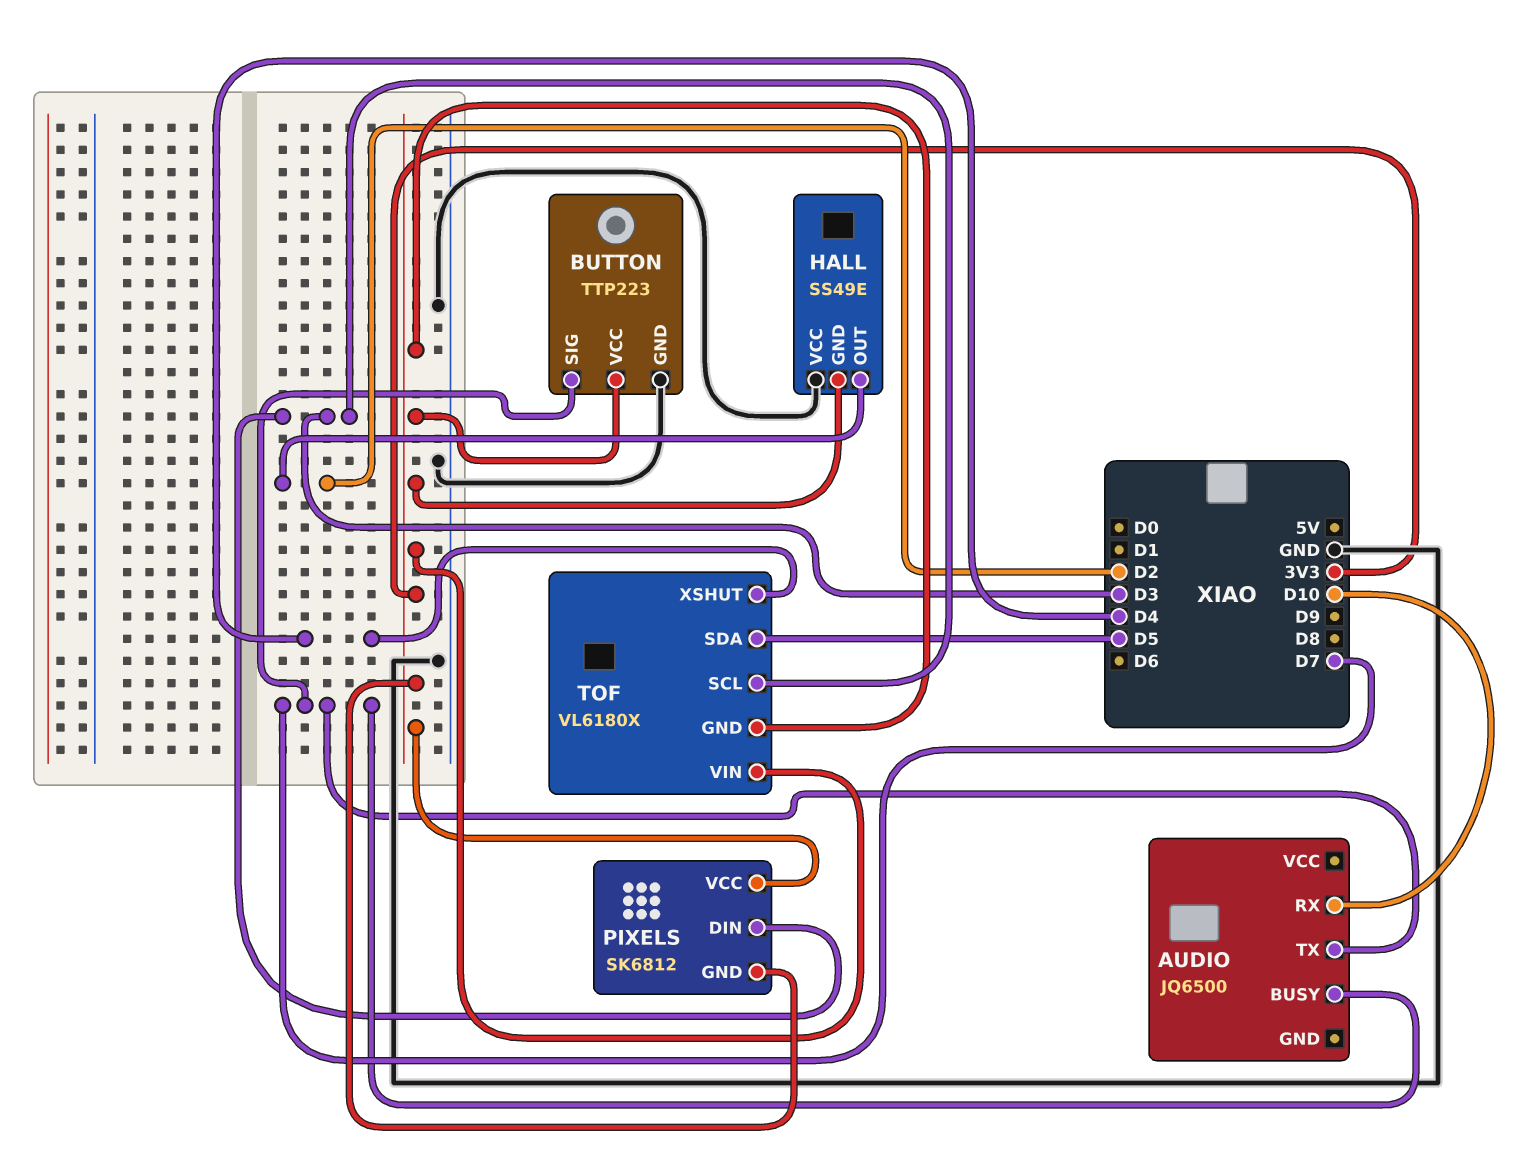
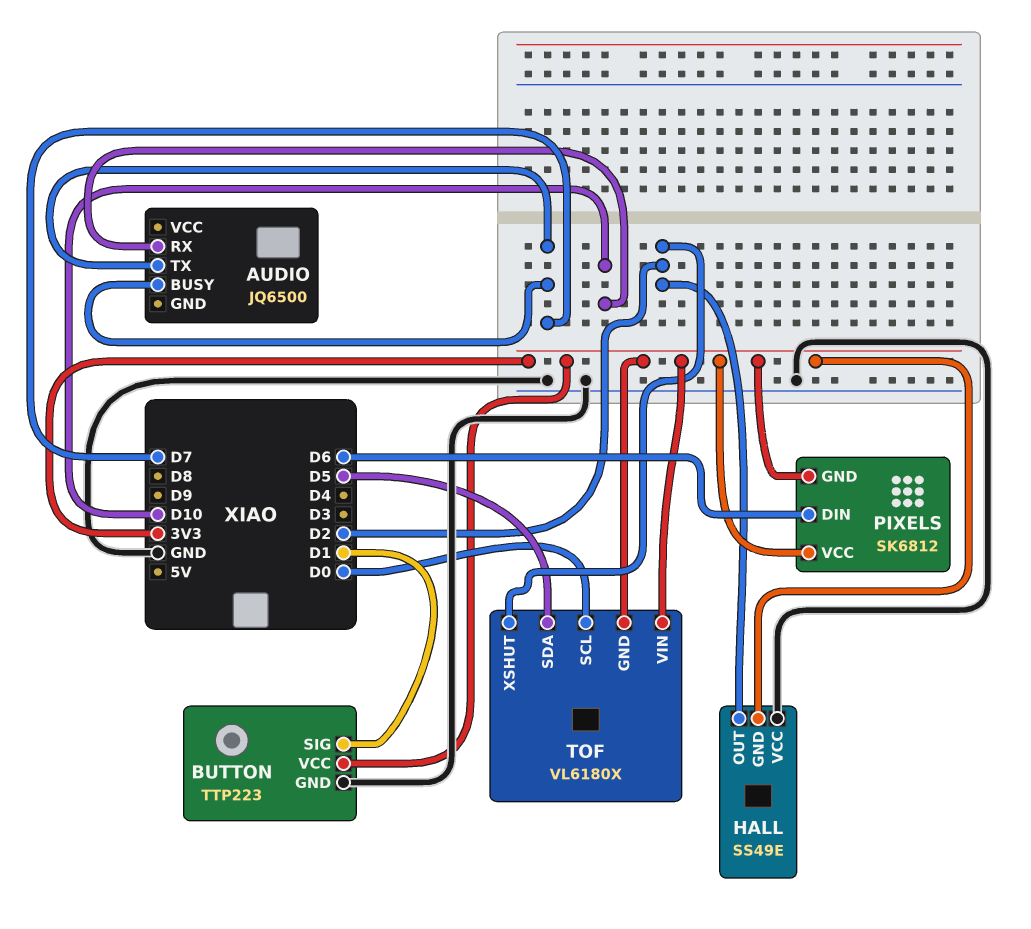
BUTTON pin SIG: D7 -> D1
PIXELS pin DIN: D3 -> D6
TOF pin SCL: D3 -> D0
TOF pin XSHUT: D4 -> D2

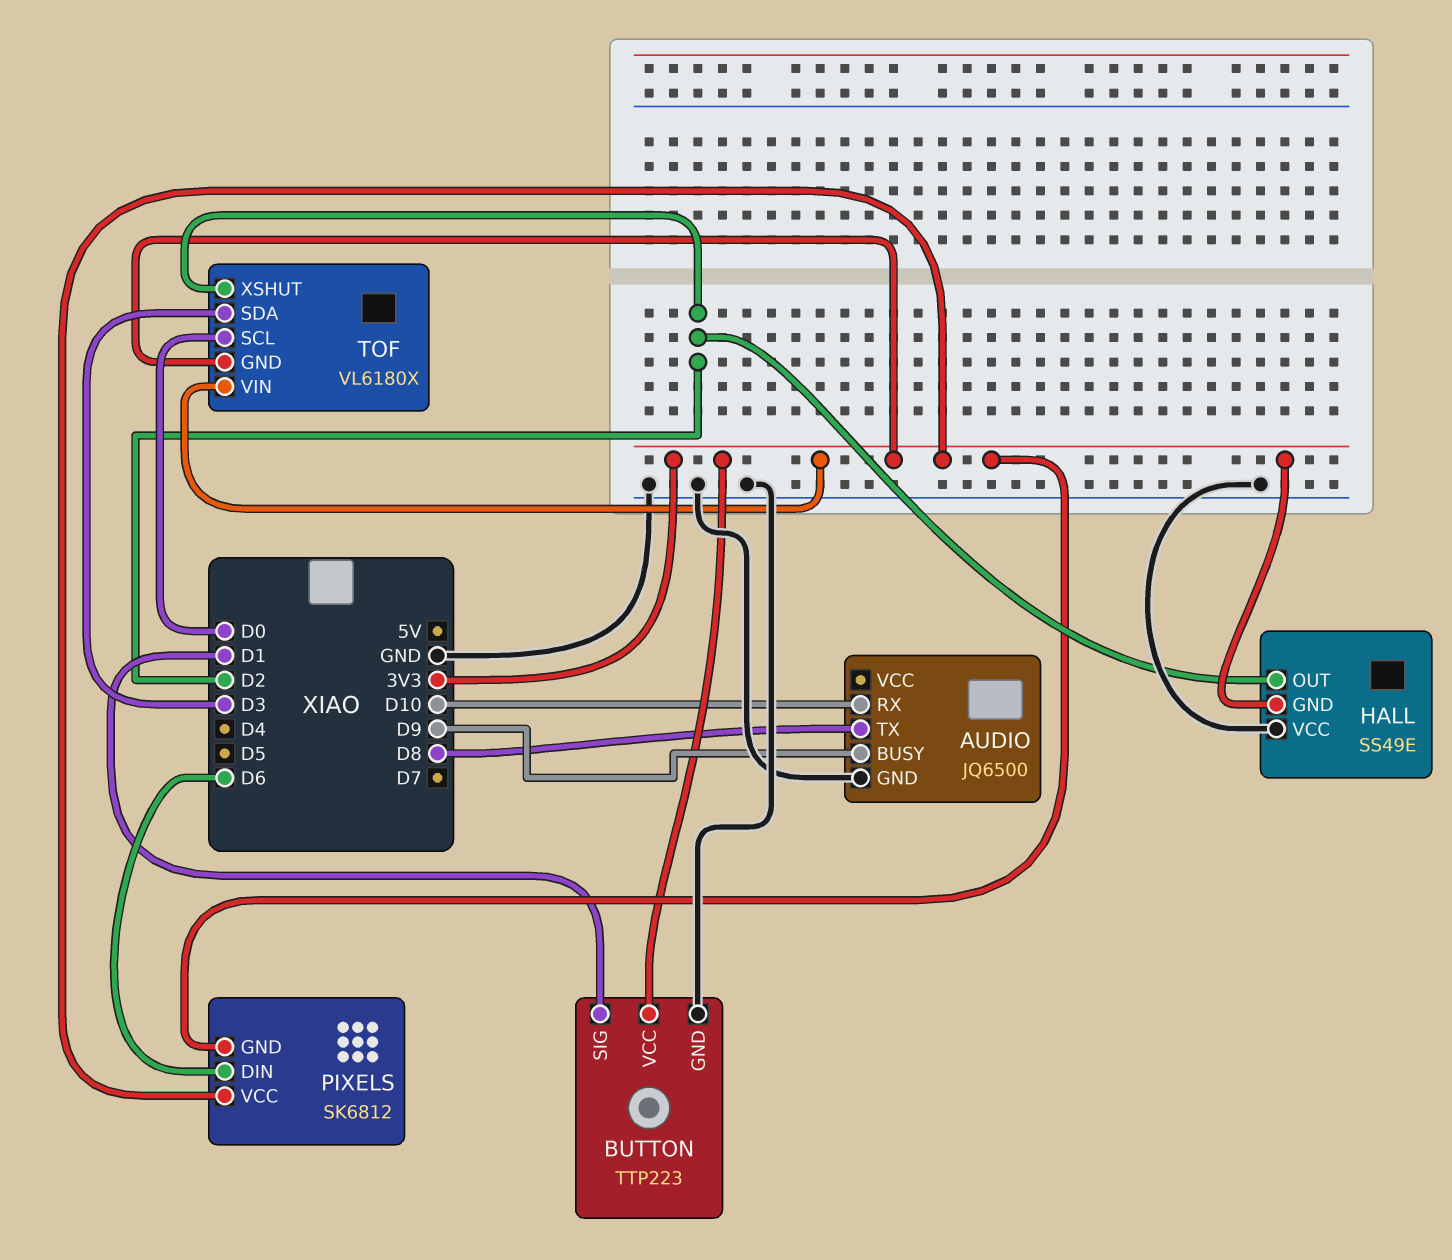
AUDIO pin BUSY: D7 -> D9
AUDIO pin GND: none -> GND
AUDIO pin TX: D7 -> D8
TOF pin SDA: D5 -> D3

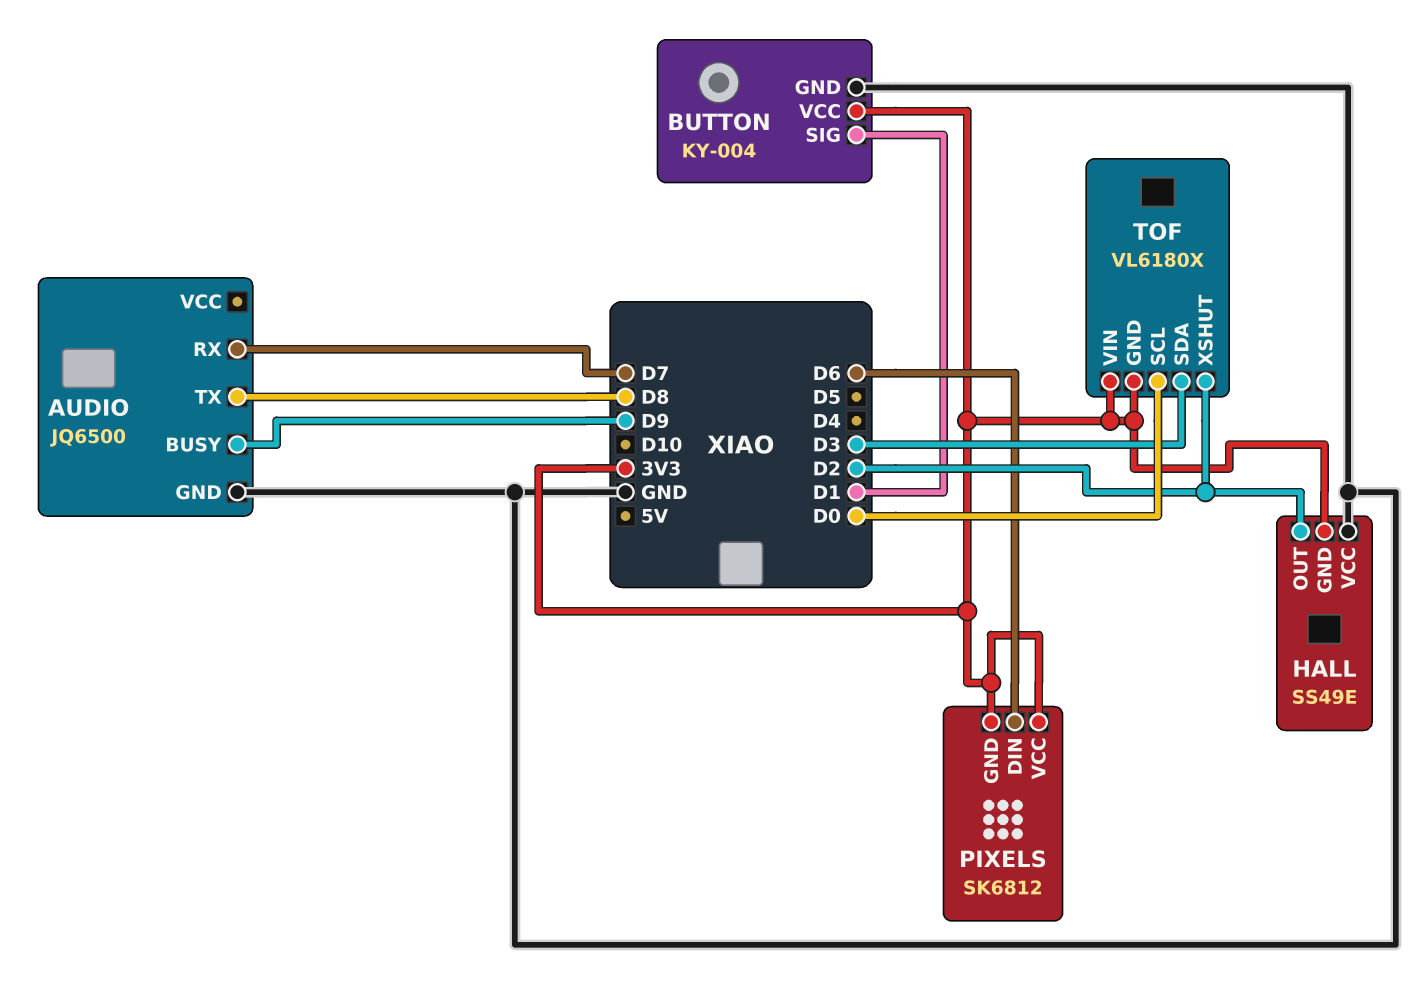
AUDIO pin RX: D10 -> D7
BUTTON: TTP223 -> KY-004

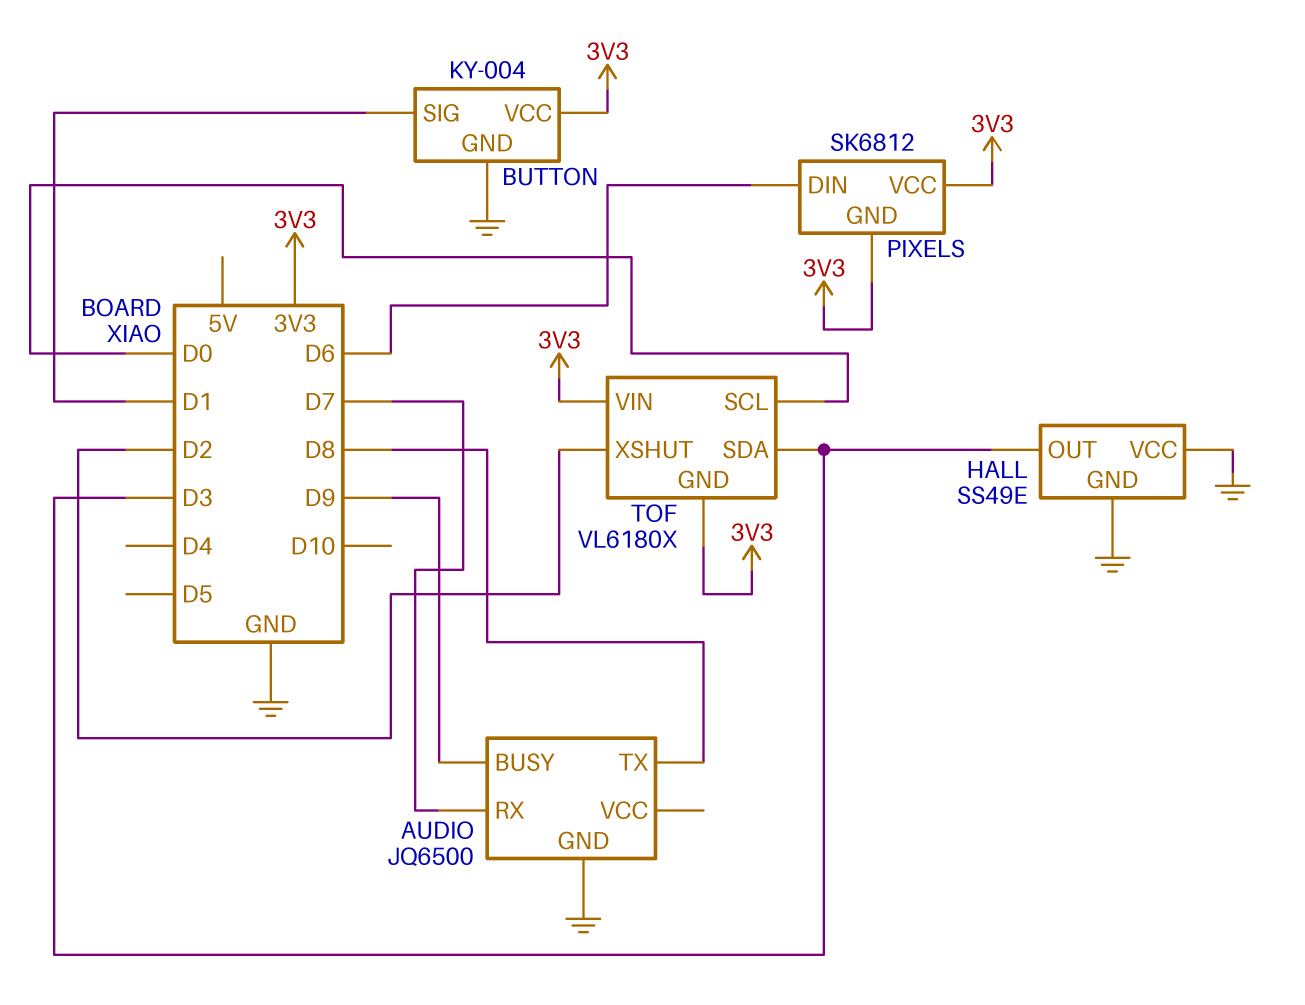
HALL pin GND: 3V3 -> GND
HALL pin OUT: D2 -> D3

